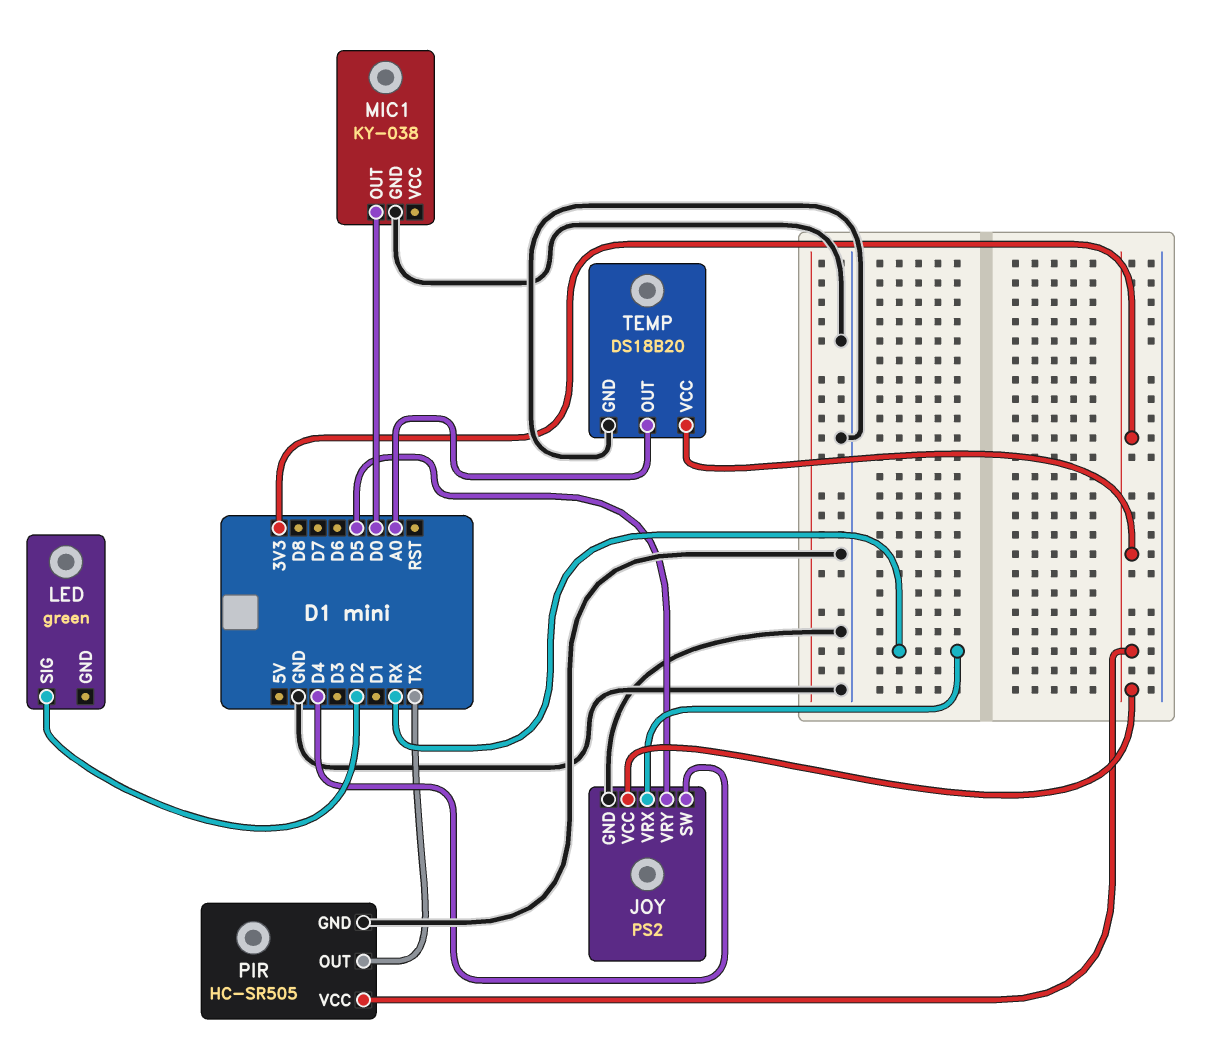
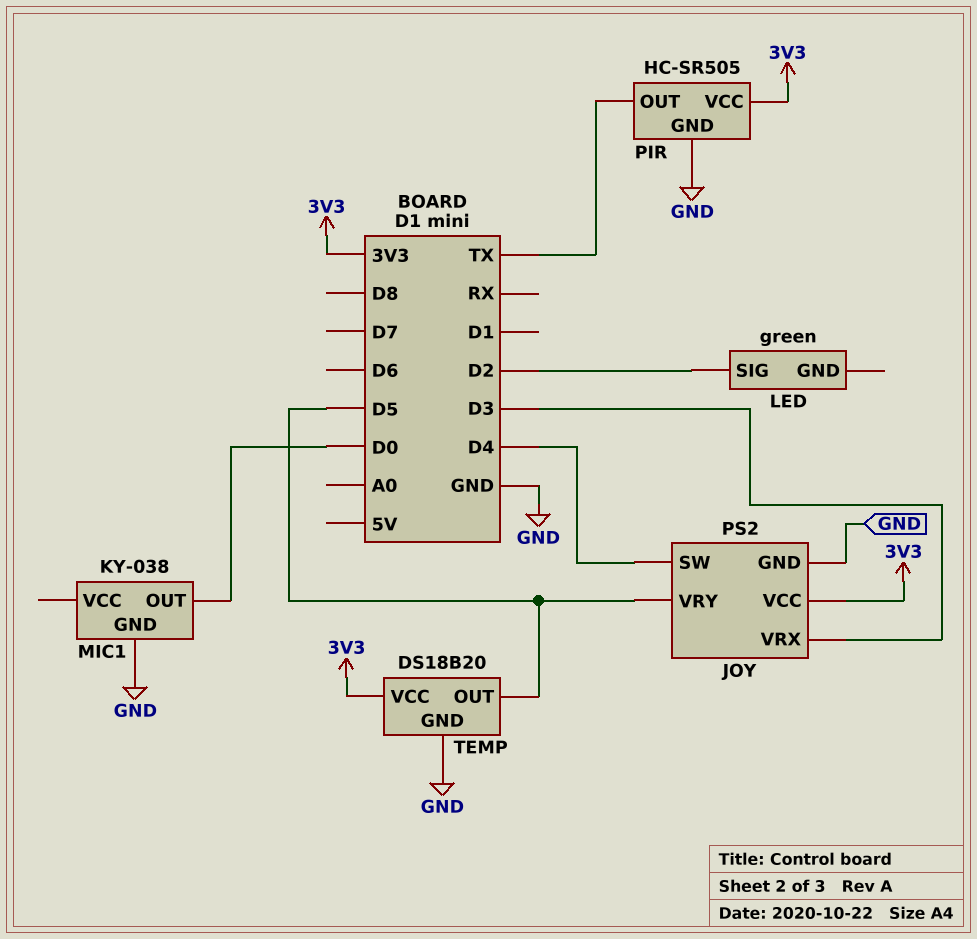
JOY pin VRX: RX -> D3
TEMP pin OUT: A0 -> D5

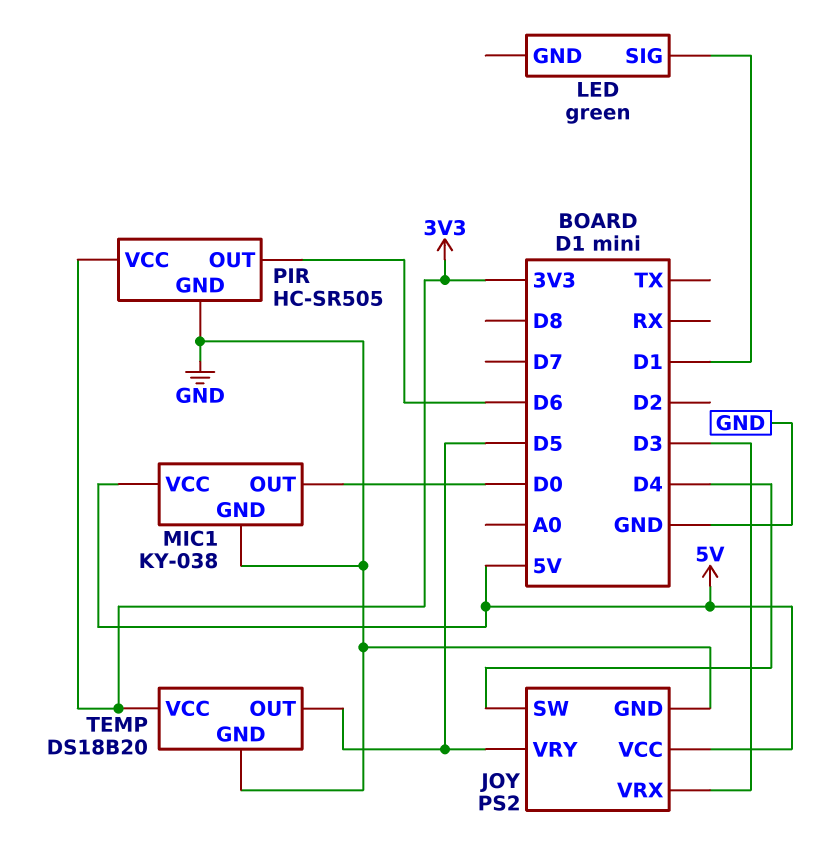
JOY pin VCC: 3V3 -> 5V
LED pin SIG: D2 -> D1
MIC1 pin VCC: none -> 5V
PIR pin OUT: TX -> D6

